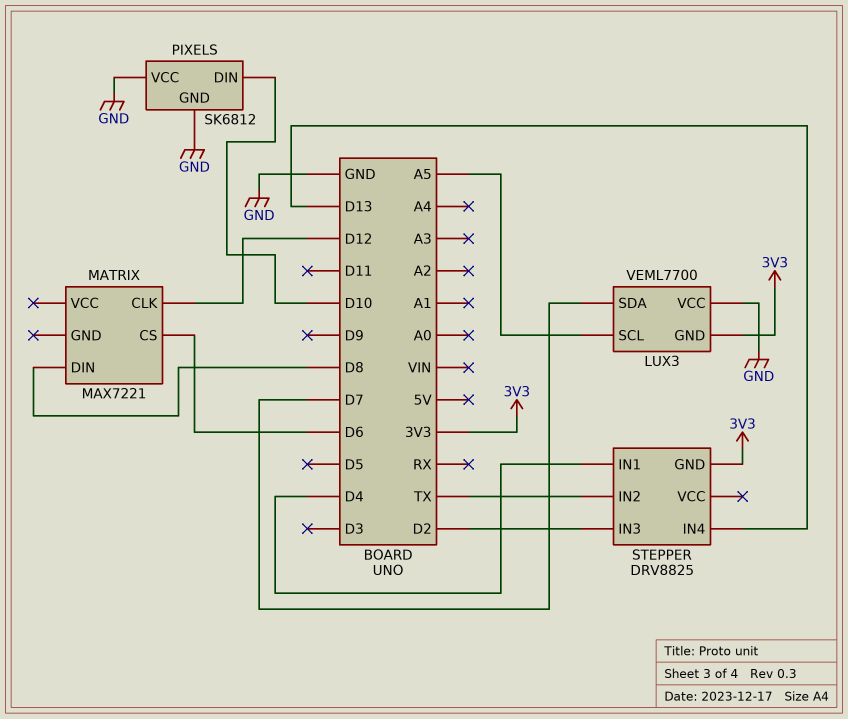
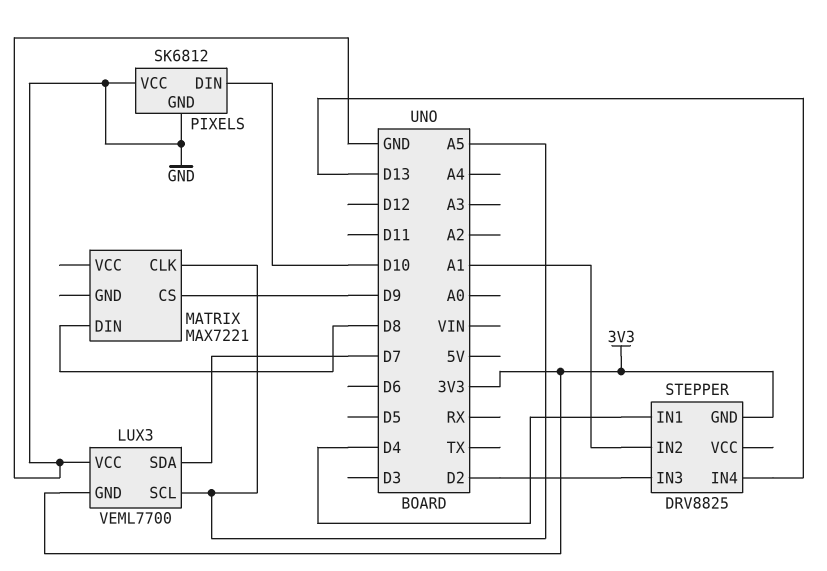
MATRIX pin CLK: D12 -> A5
MATRIX pin CS: D6 -> D9
STEPPER pin IN2: TX -> A1

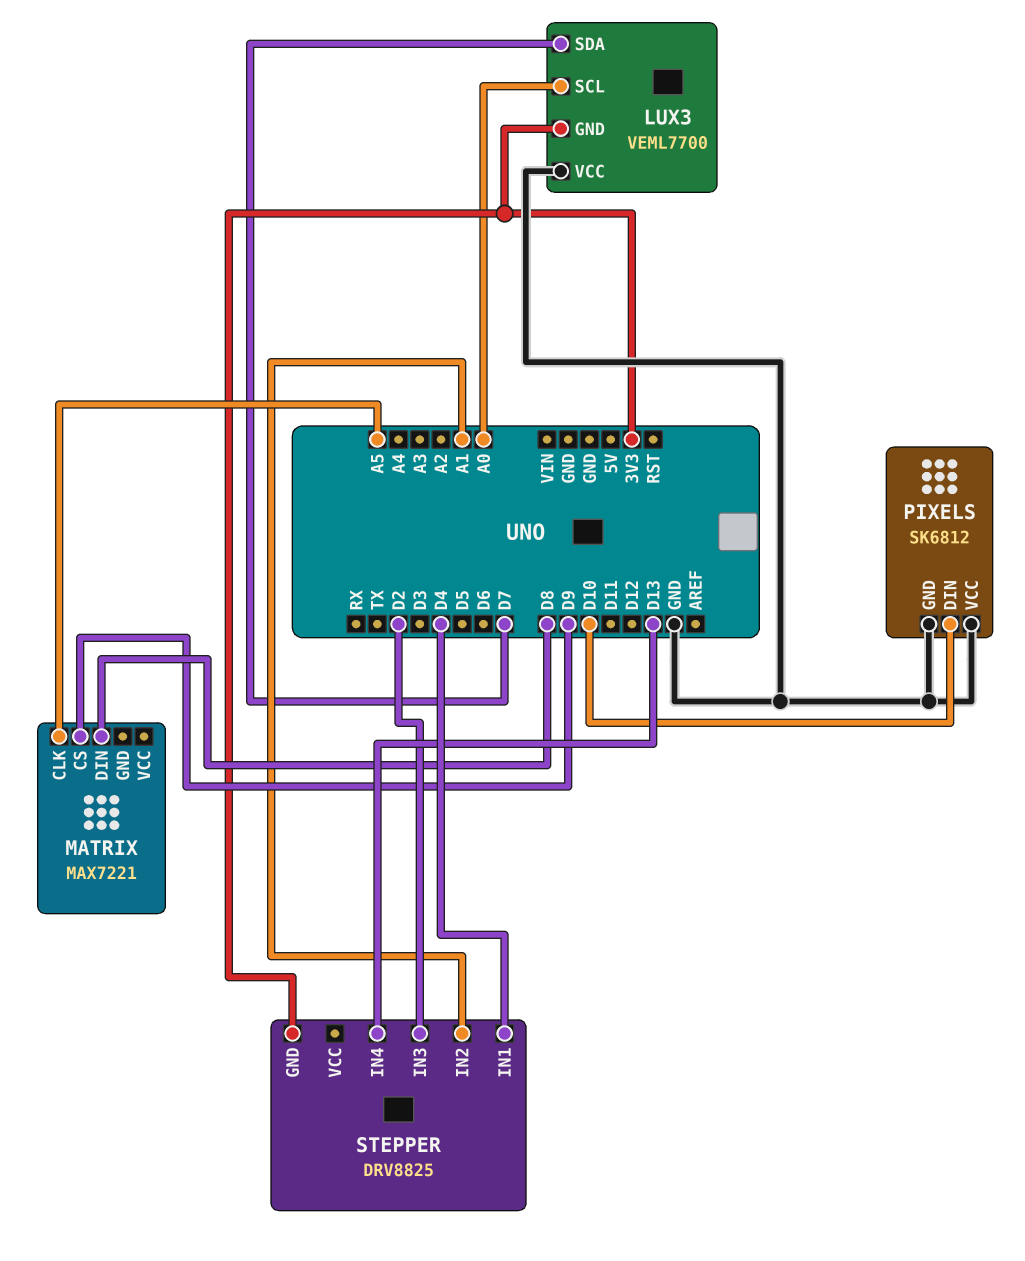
LUX3 pin SCL: A5 -> A0

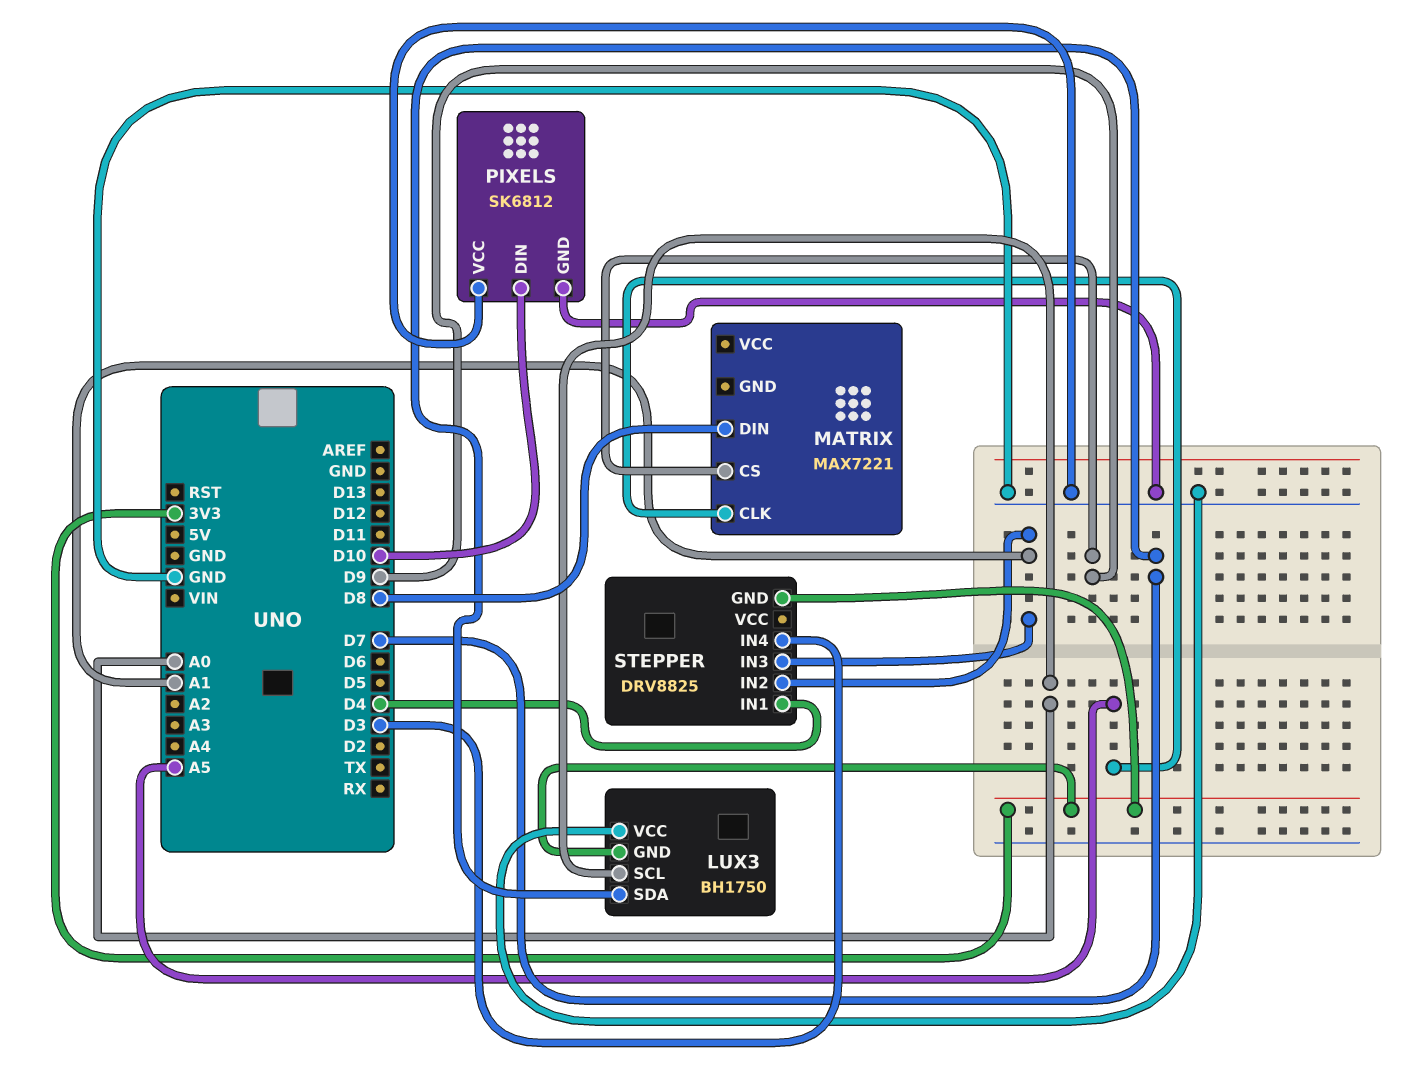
LUX3: VEML7700 -> BH1750
STEPPER pin IN3: D2 -> A1
STEPPER pin IN4: D13 -> D3

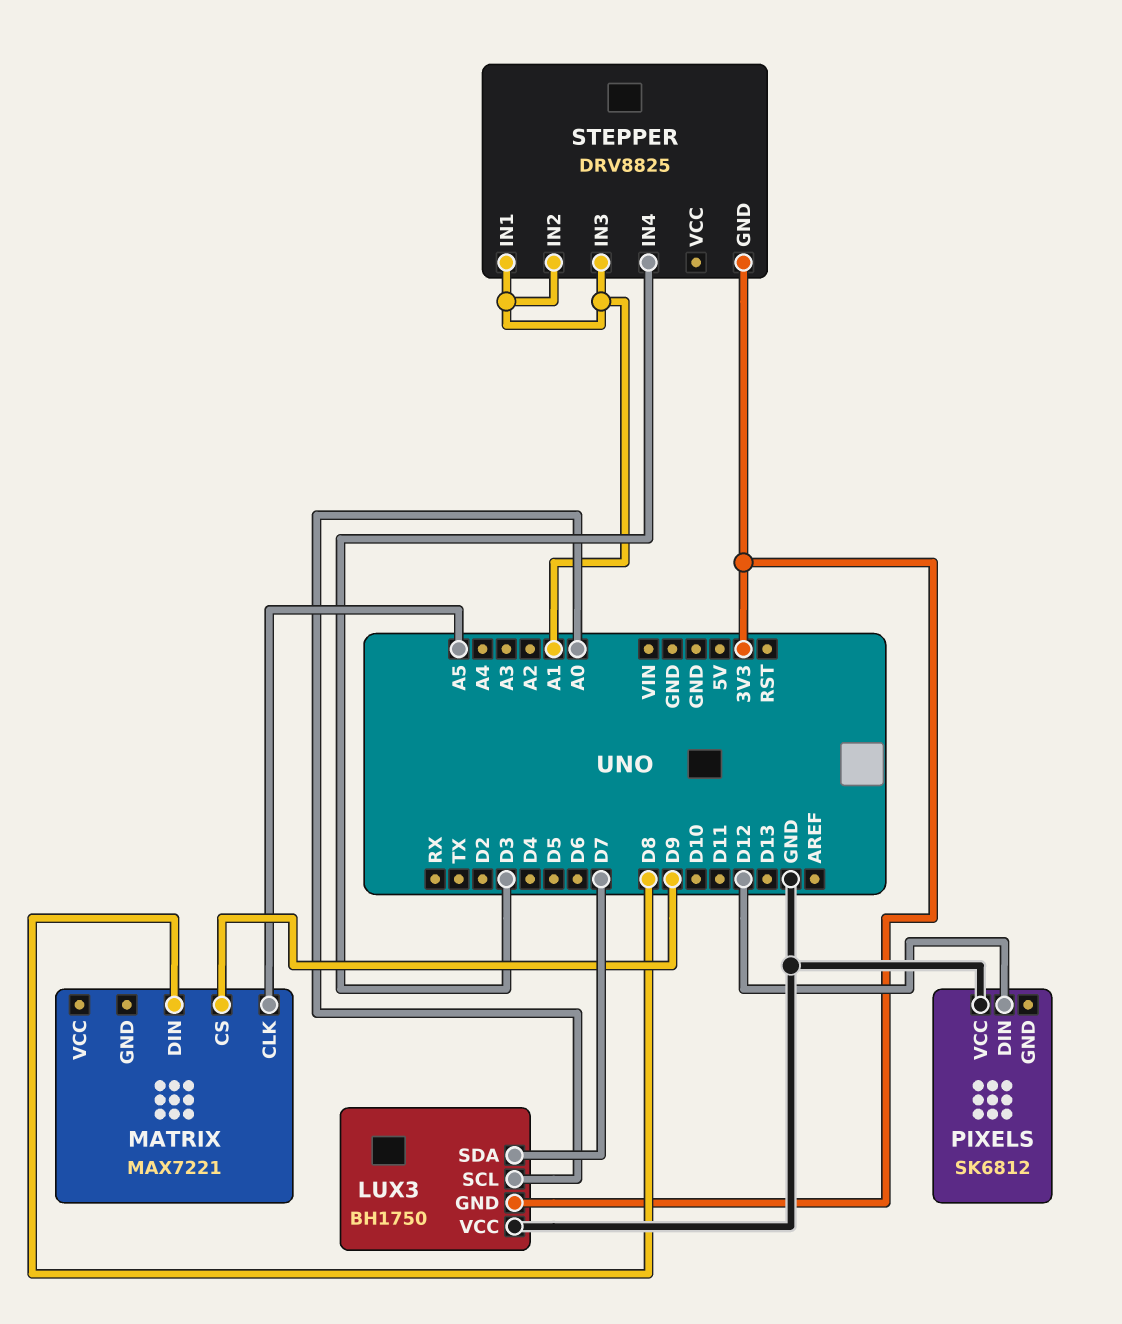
PIXELS pin DIN: D10 -> D12
PIXELS pin GND: GND -> none
STEPPER pin IN1: D4 -> A1

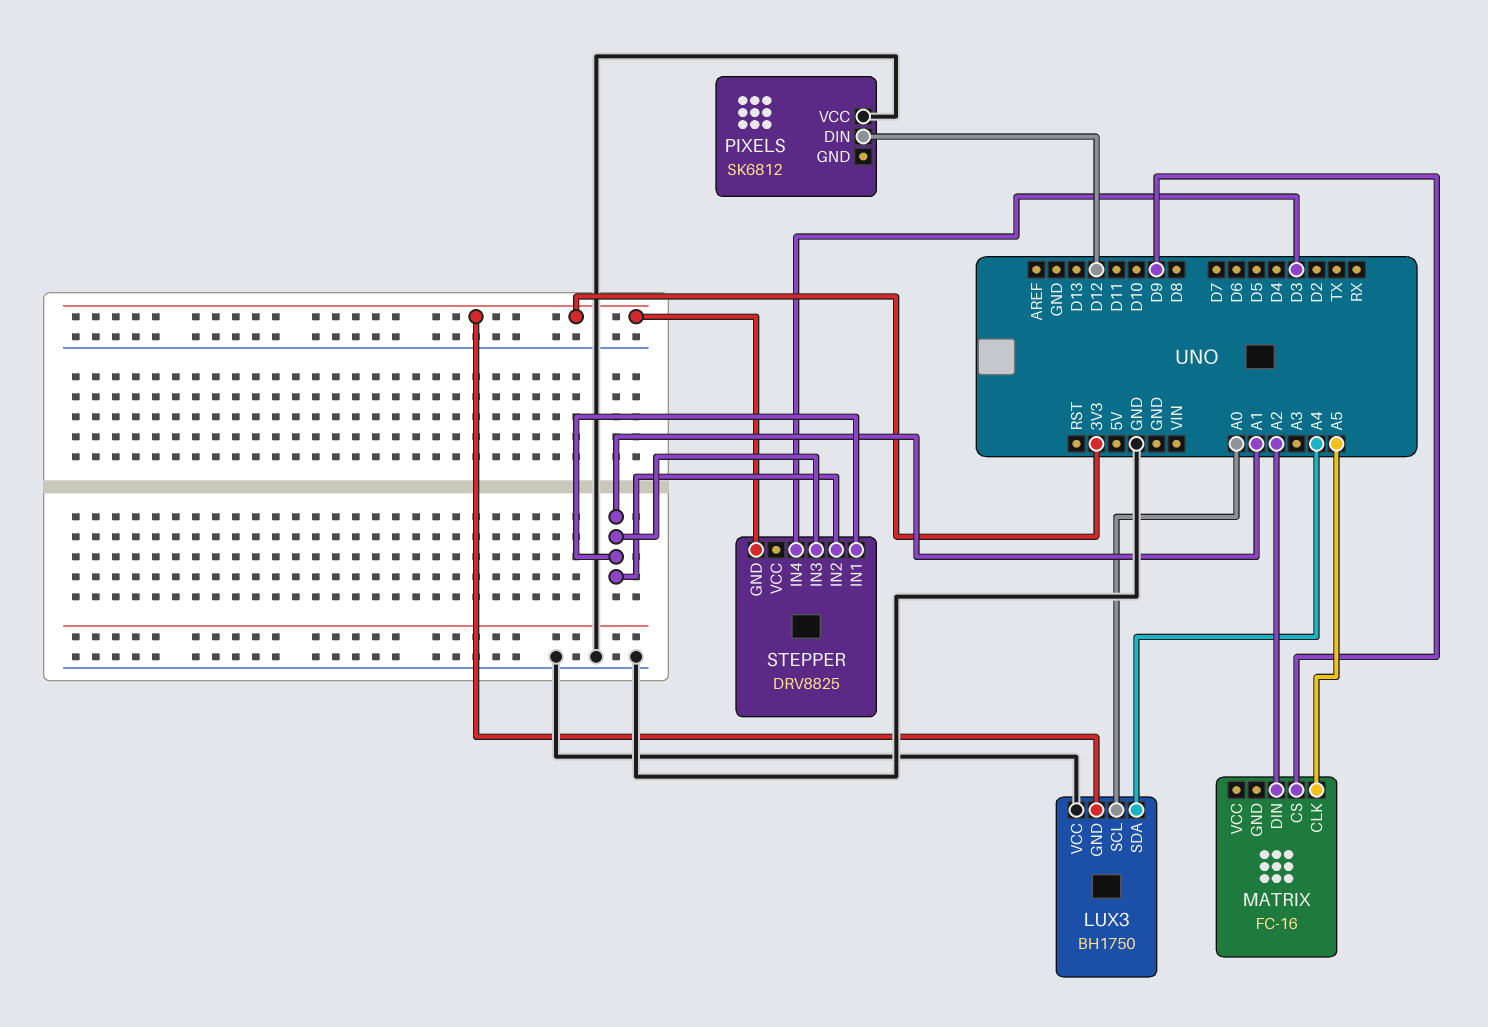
LUX3 pin SDA: D7 -> A4
MATRIX: MAX7221 -> FC-16
MATRIX pin DIN: D8 -> A2

